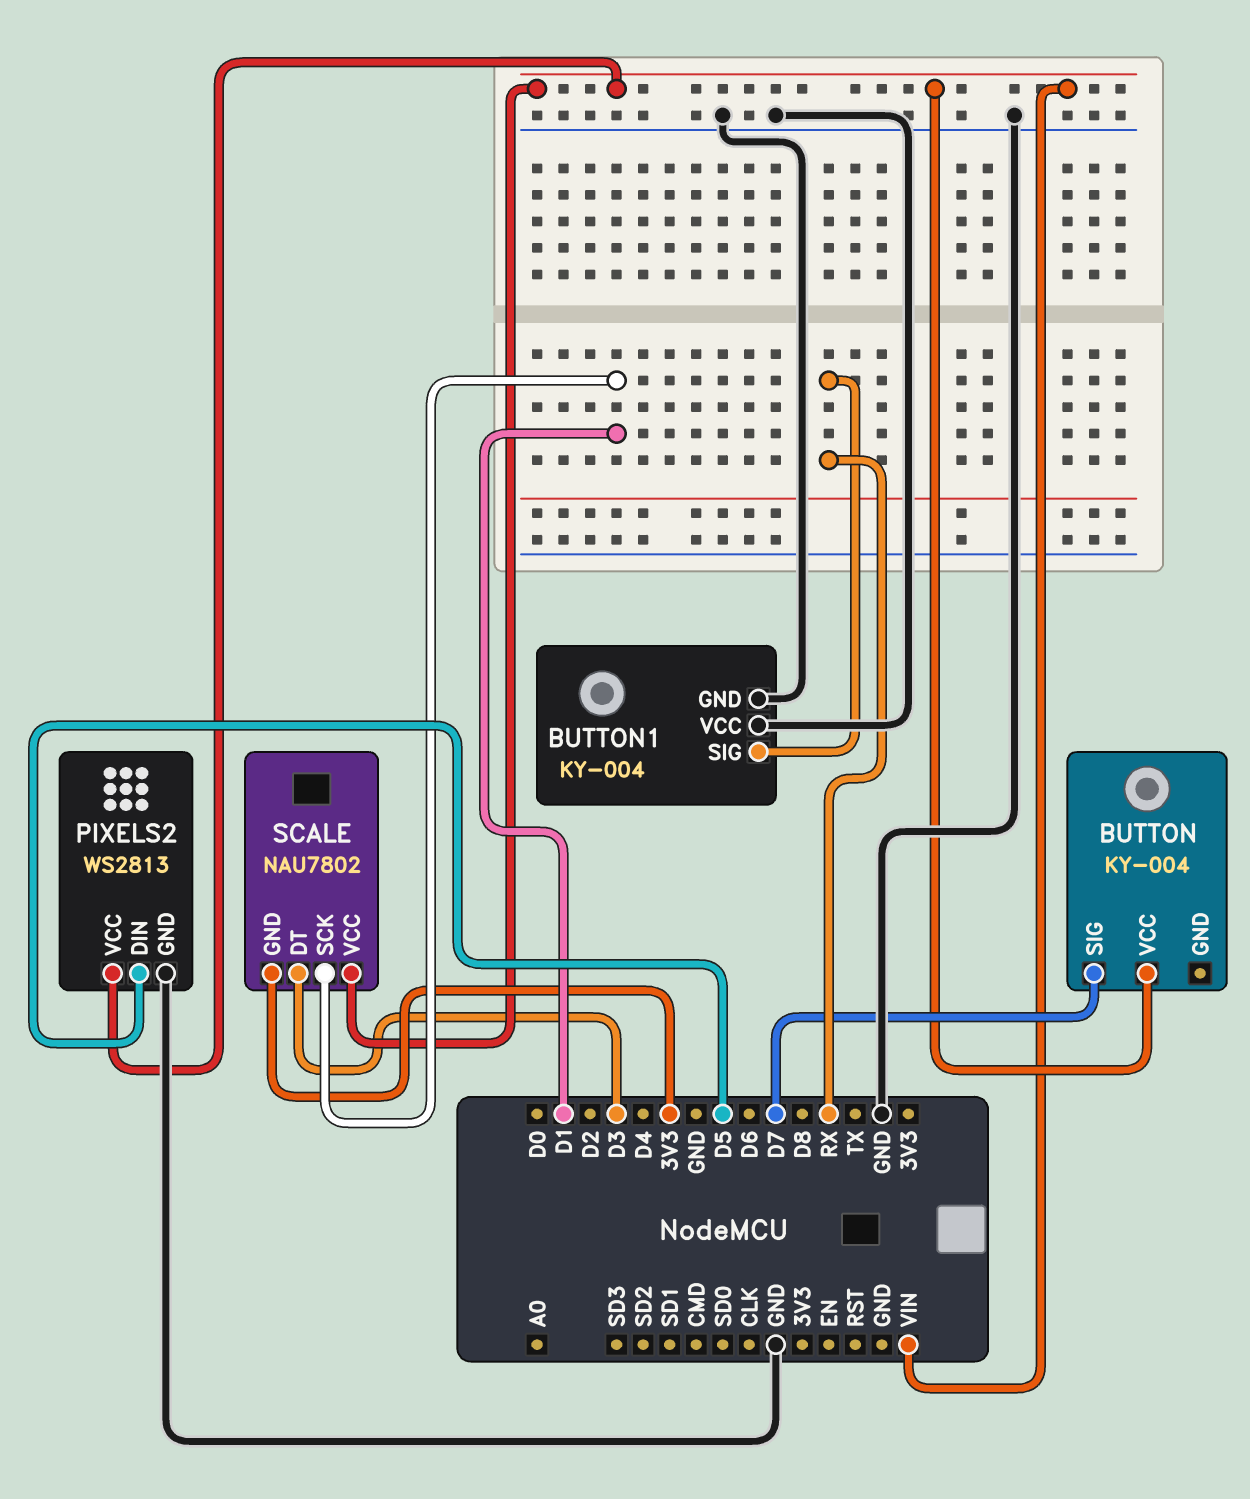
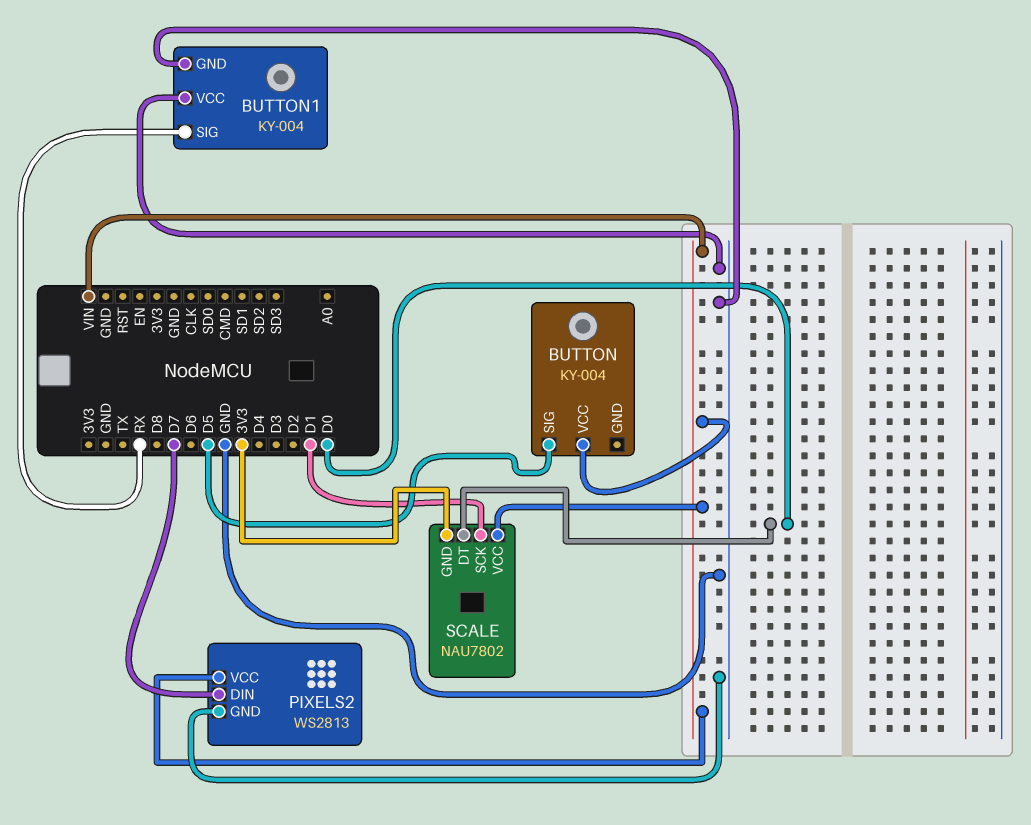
BUTTON pin SIG: D7 -> D5
PIXELS2 pin DIN: D5 -> D7
SCALE pin DT: D3 -> D0

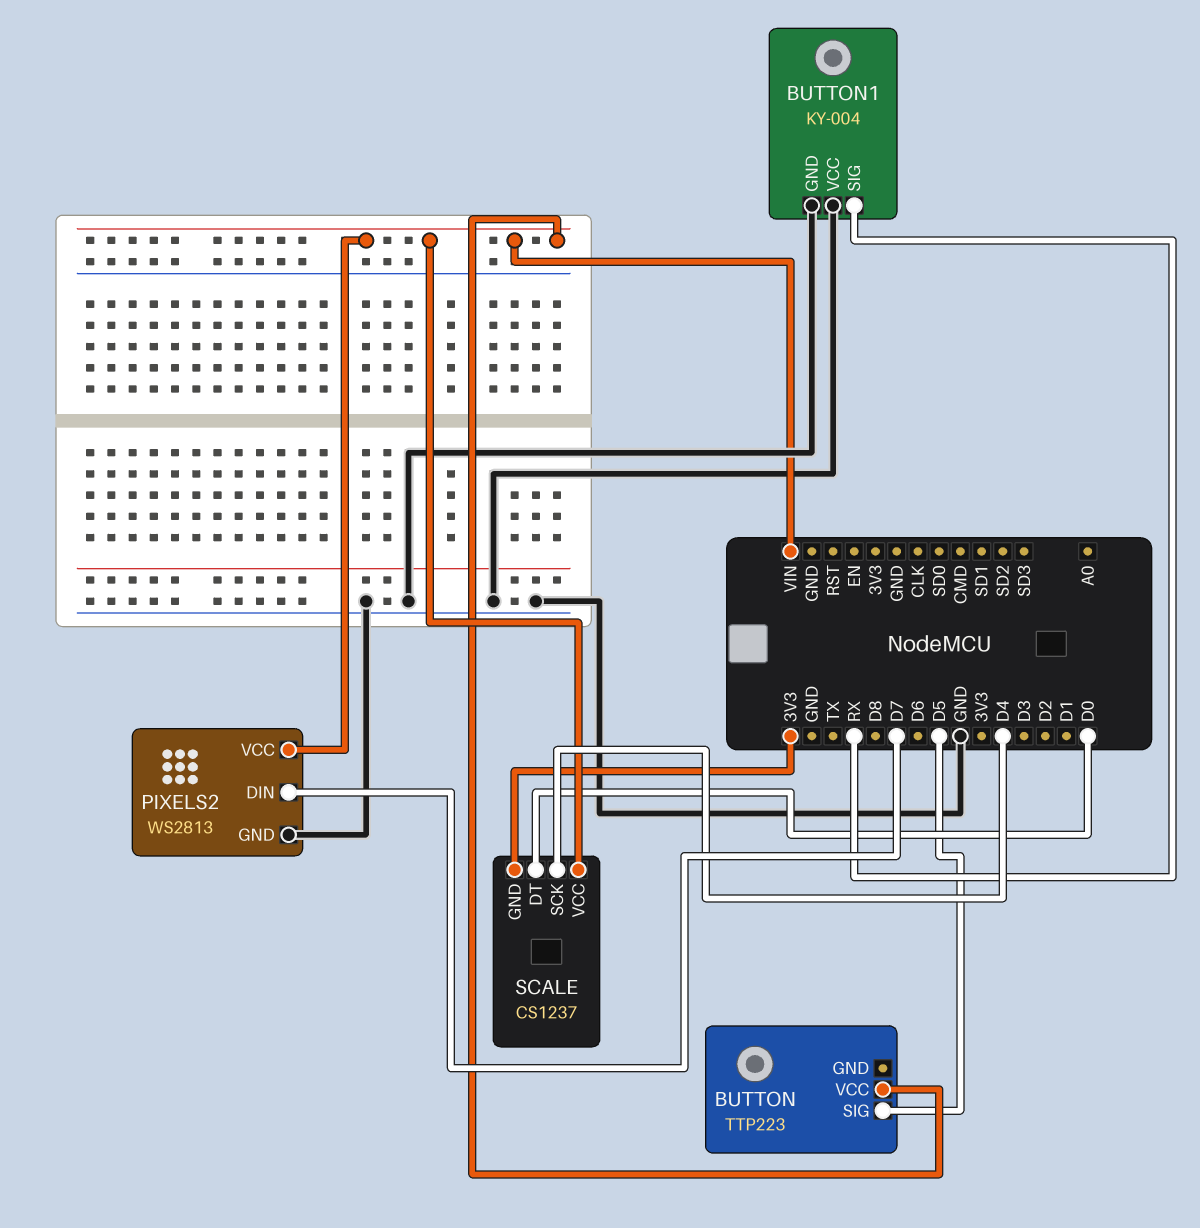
BUTTON: KY-004 -> TTP223
SCALE: NAU7802 -> CS1237
SCALE pin SCK: D1 -> D4

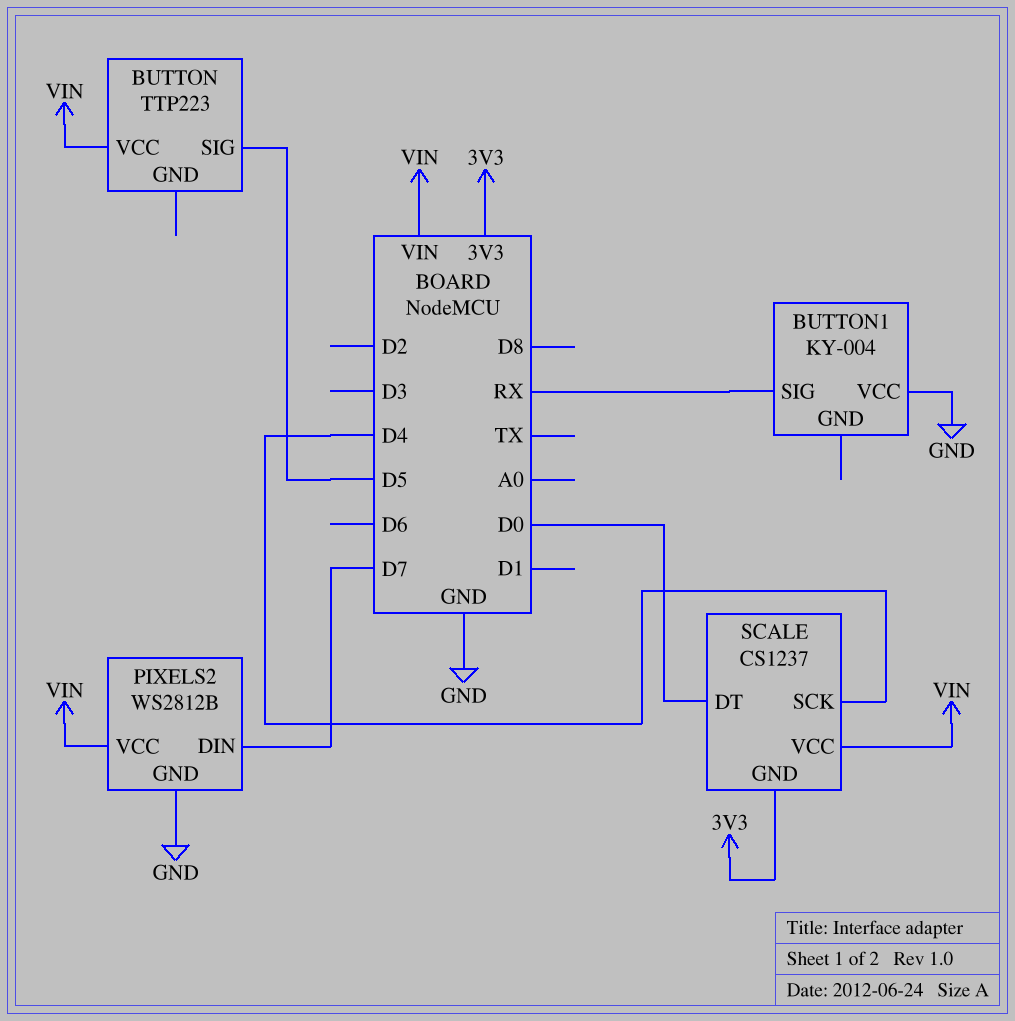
BUTTON1 pin GND: GND -> none
PIXELS2: WS2813 -> WS2812B

